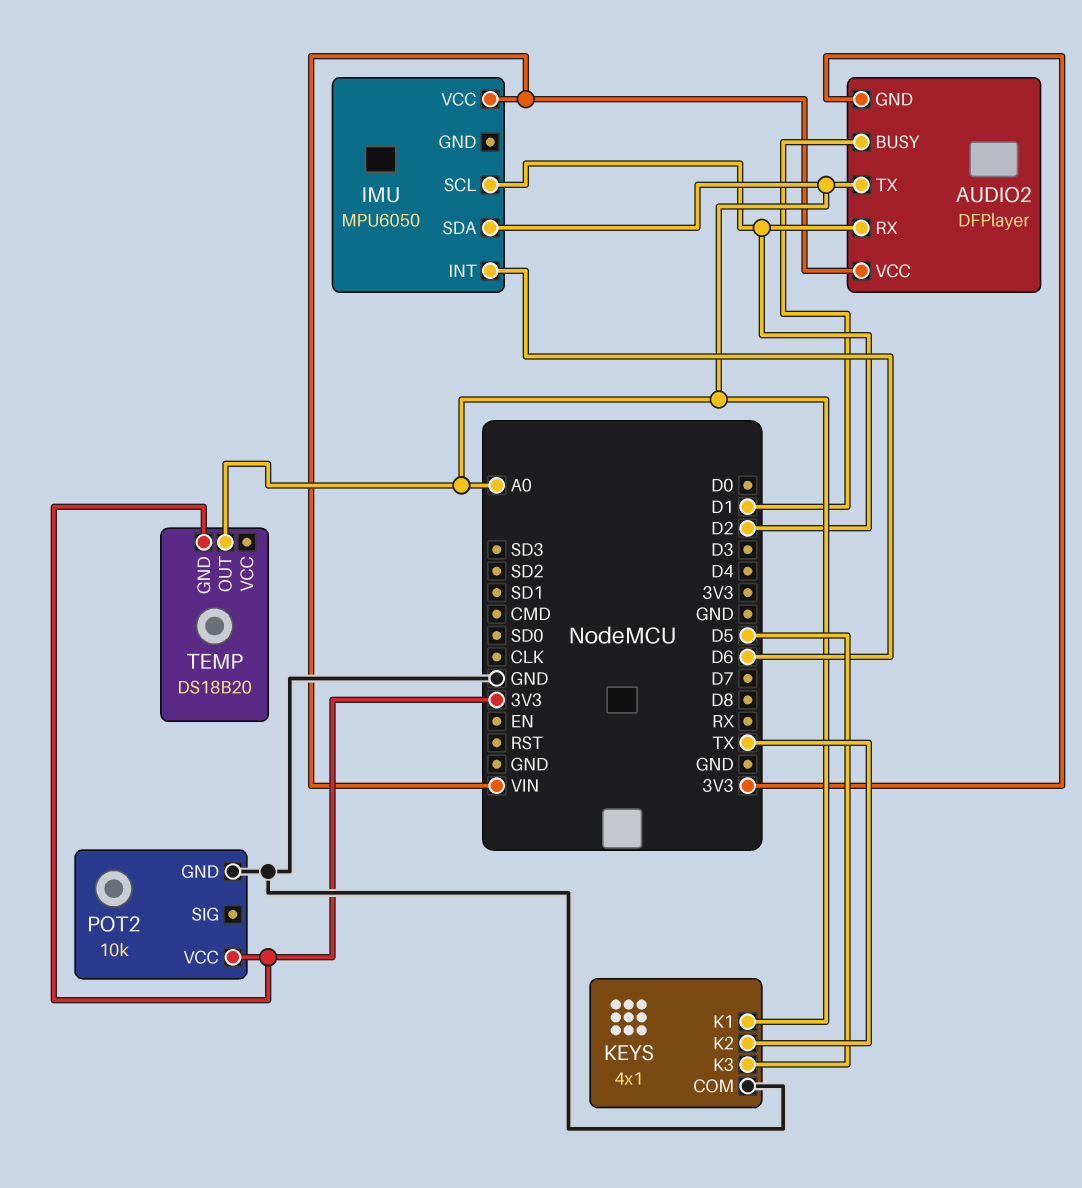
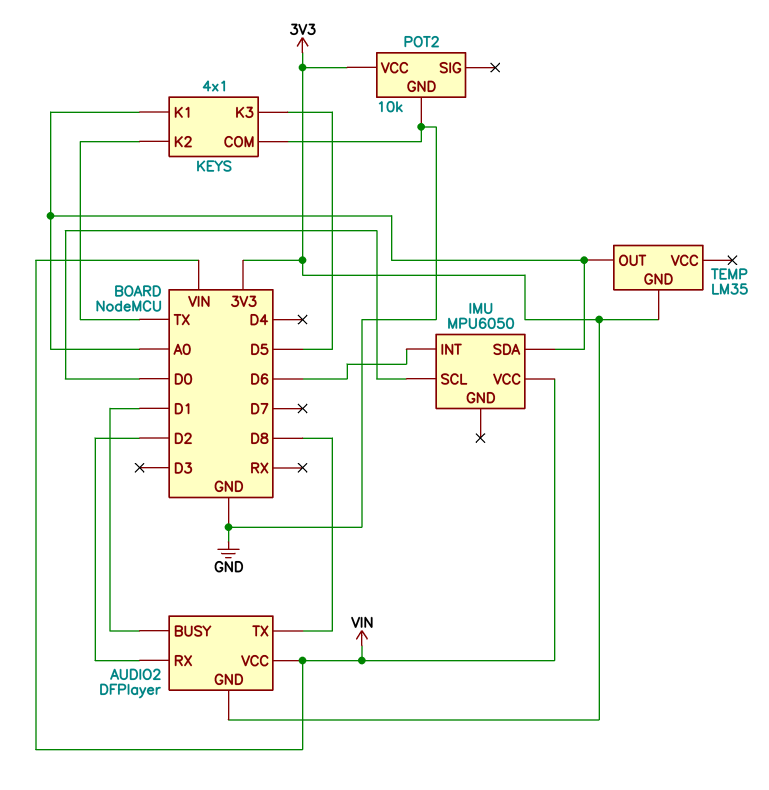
AUDIO2 pin TX: A0 -> D8
IMU pin SCL: D2 -> D0
TEMP: DS18B20 -> LM35

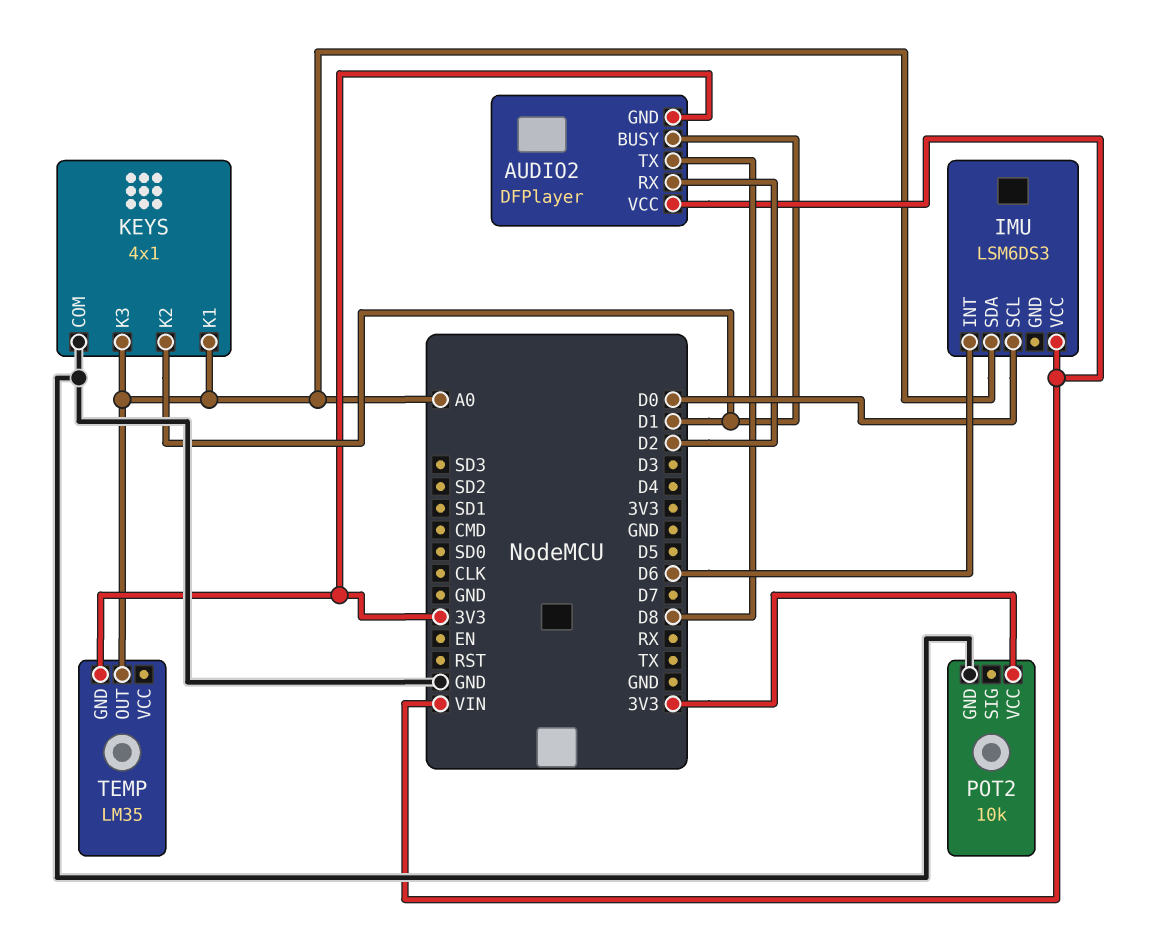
IMU: MPU6050 -> LSM6DS3
KEYS pin K2: TX -> D1
KEYS pin K3: D5 -> A0

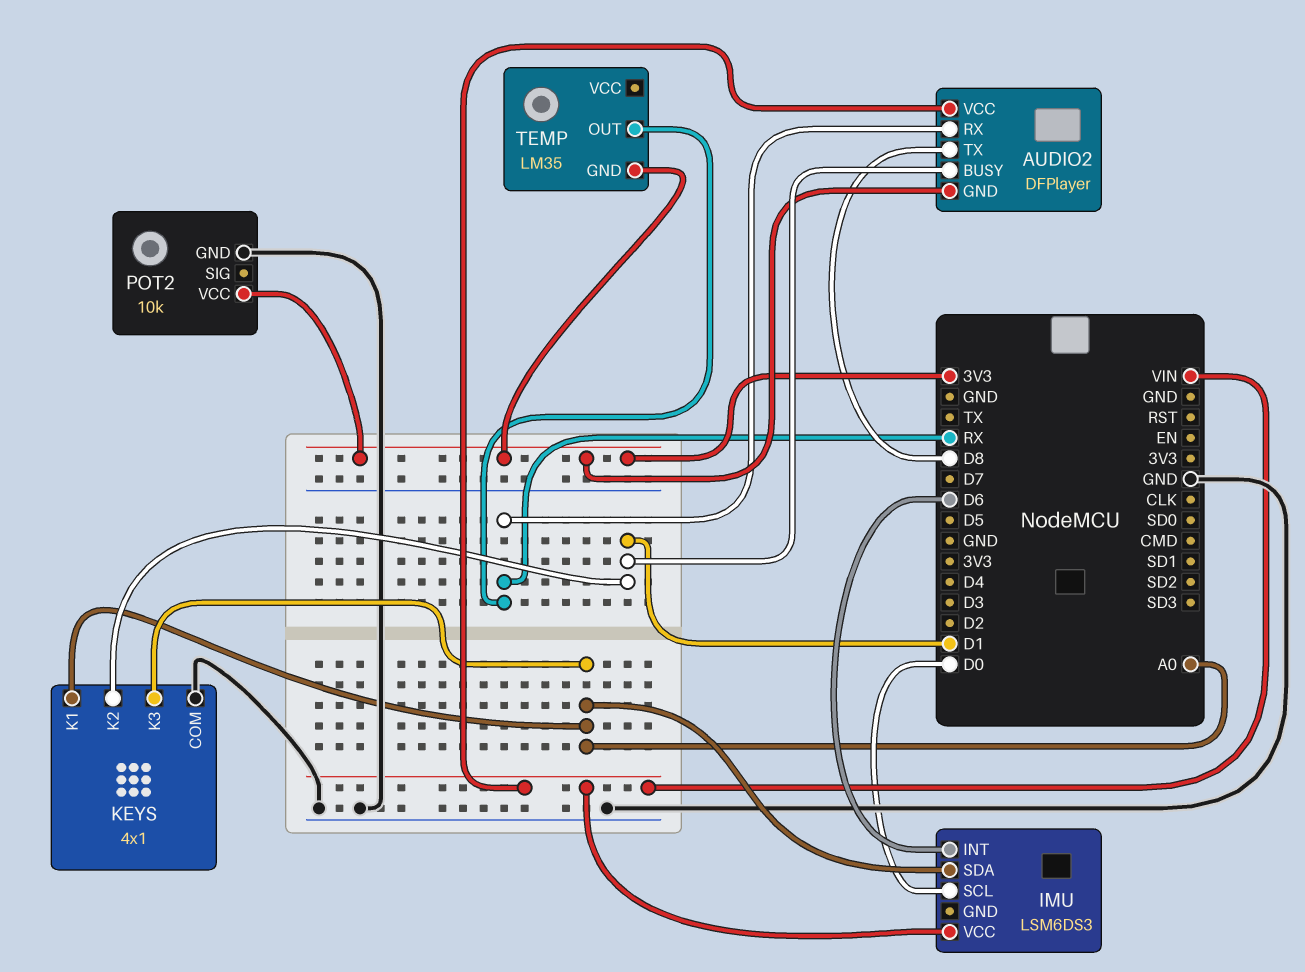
AUDIO2 pin RX: D2 -> RX
TEMP pin OUT: A0 -> RX

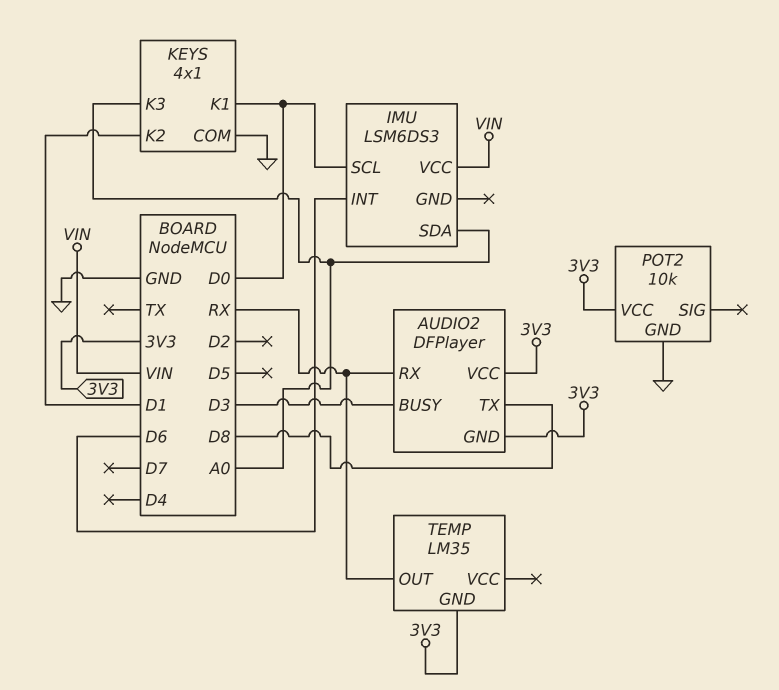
AUDIO2 pin BUSY: D1 -> D3
AUDIO2 pin VCC: VIN -> 3V3
KEYS pin K1: A0 -> D0

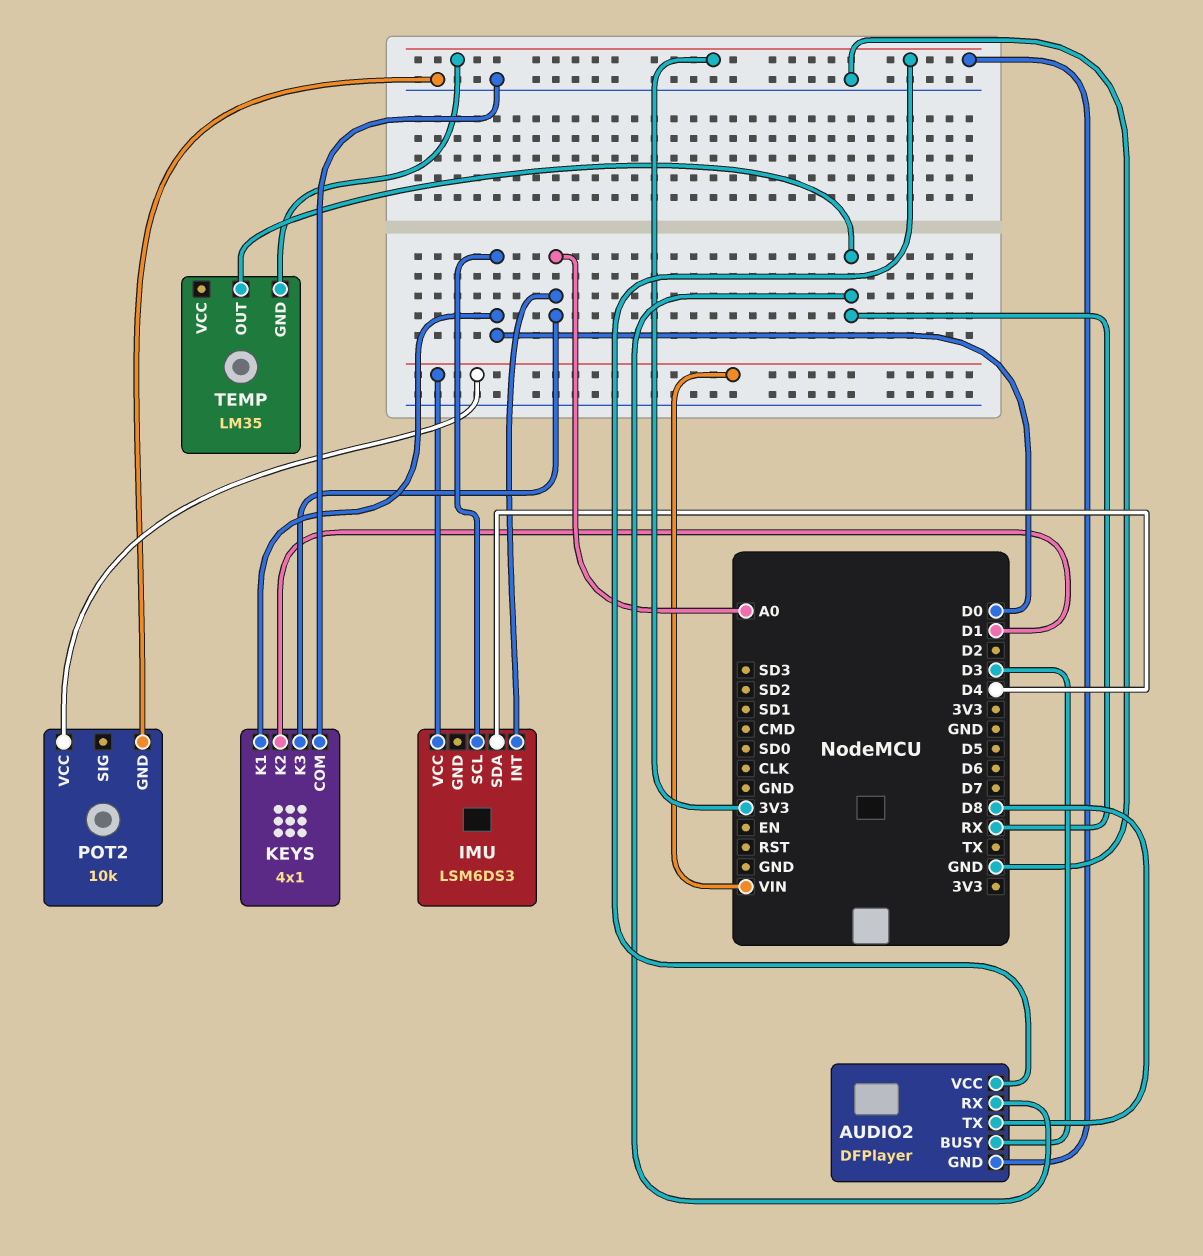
IMU pin INT: D6 -> A0
IMU pin SDA: A0 -> D4
POT2 pin VCC: 3V3 -> VIN

